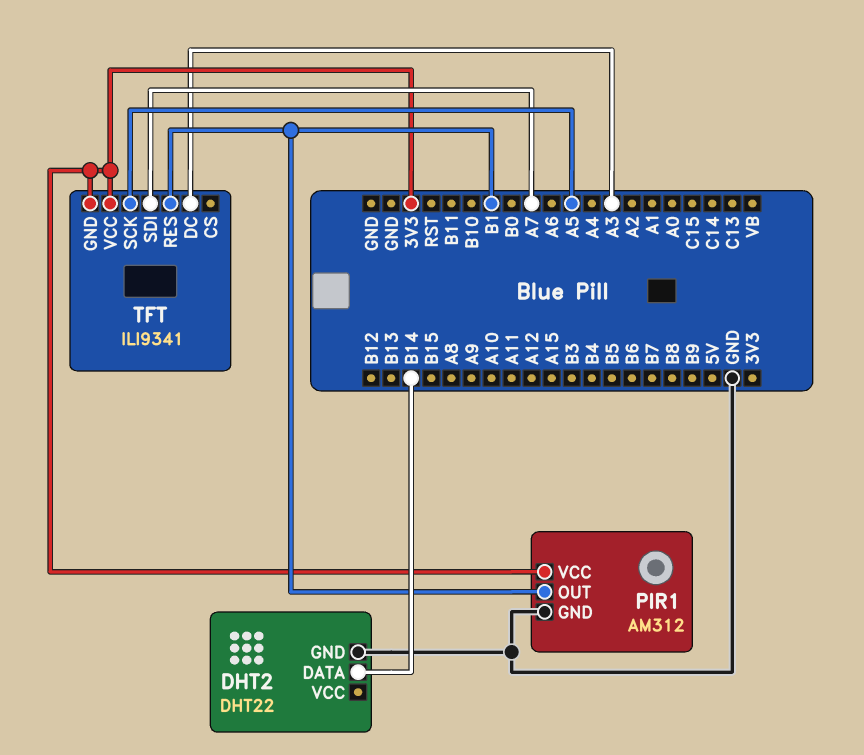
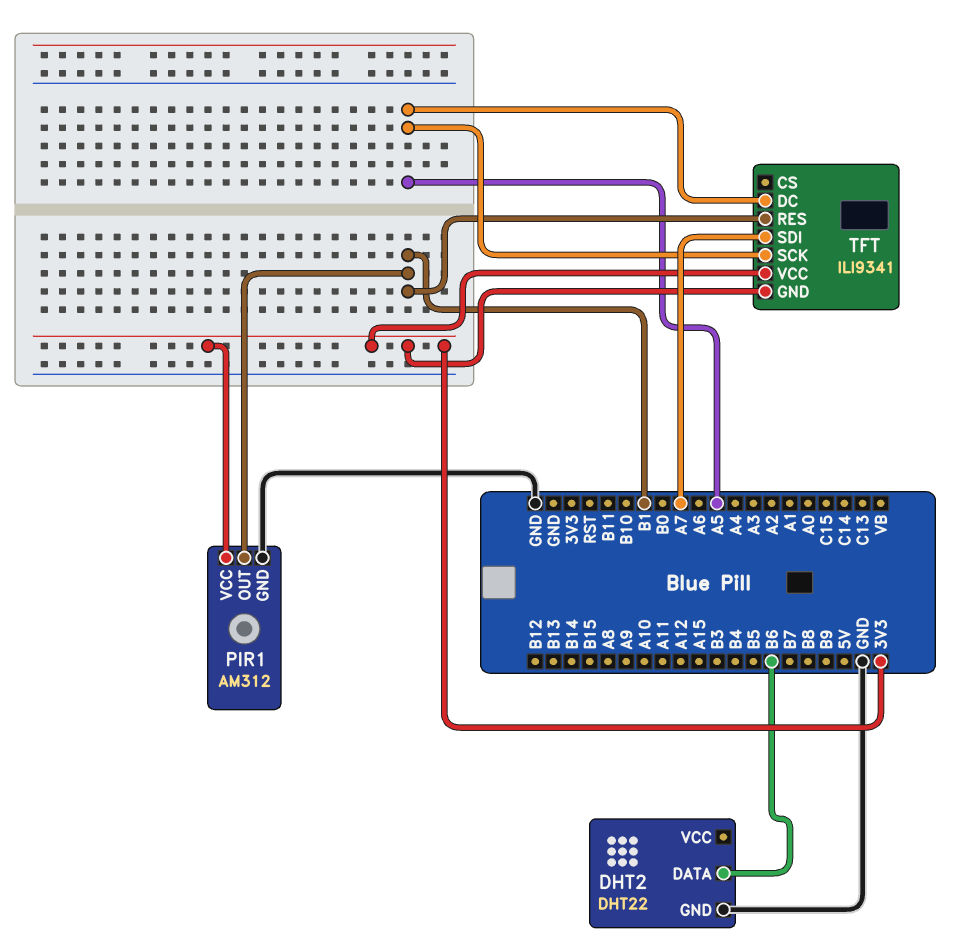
DHT2 pin DATA: B14 -> B6
TFT pin DC: A3 -> A5

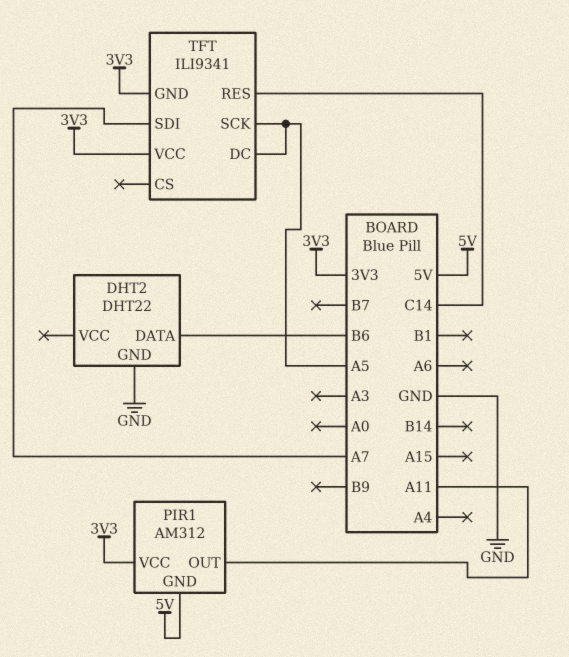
PIR1 pin GND: GND -> 5V
PIR1 pin OUT: B1 -> A11
TFT pin RES: B1 -> C14

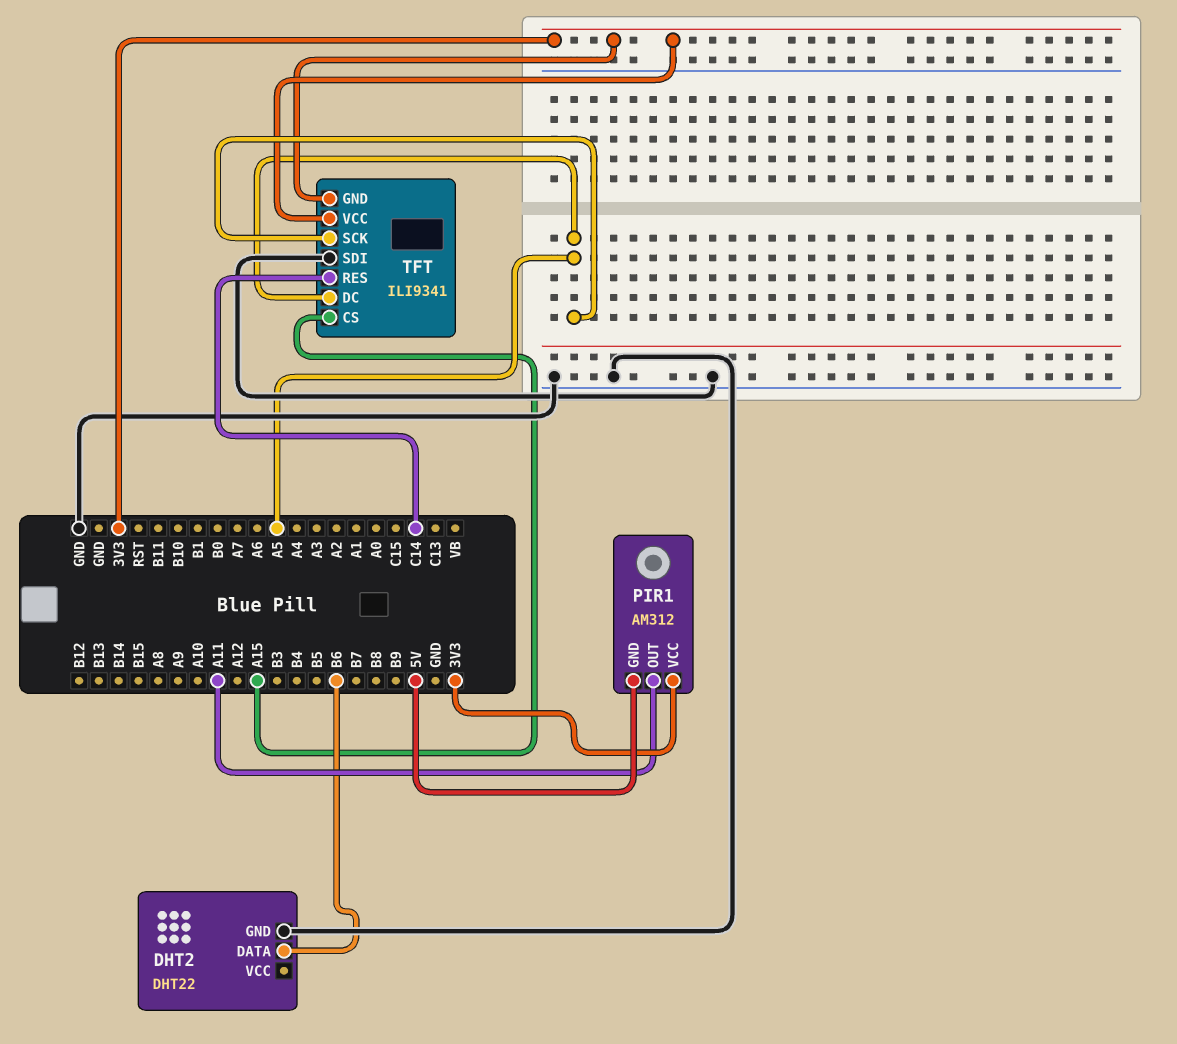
TFT pin CS: none -> A15
TFT pin SDI: A7 -> GND

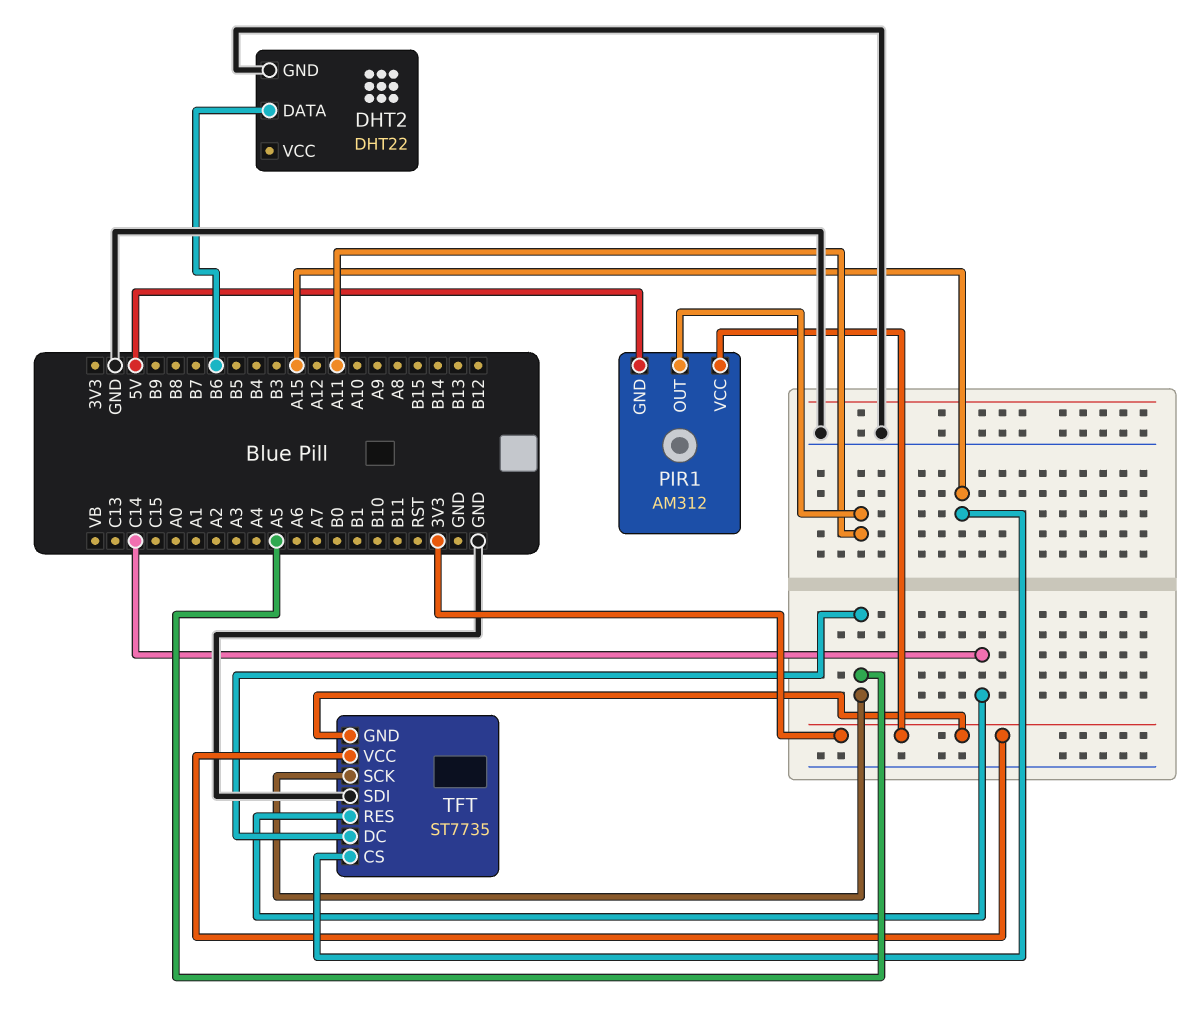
TFT: ILI9341 -> ST7735

